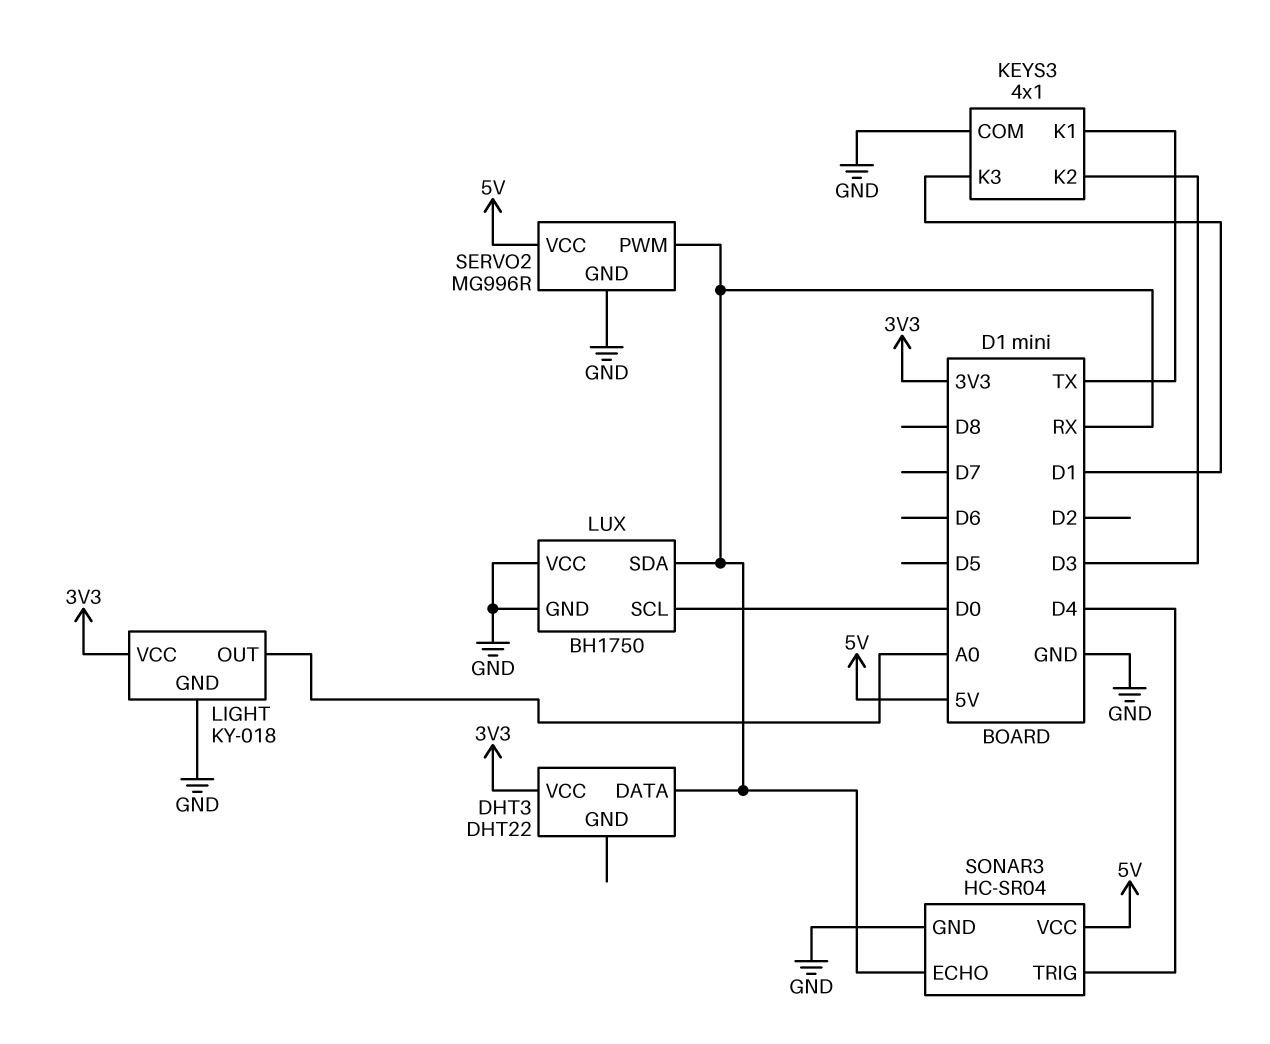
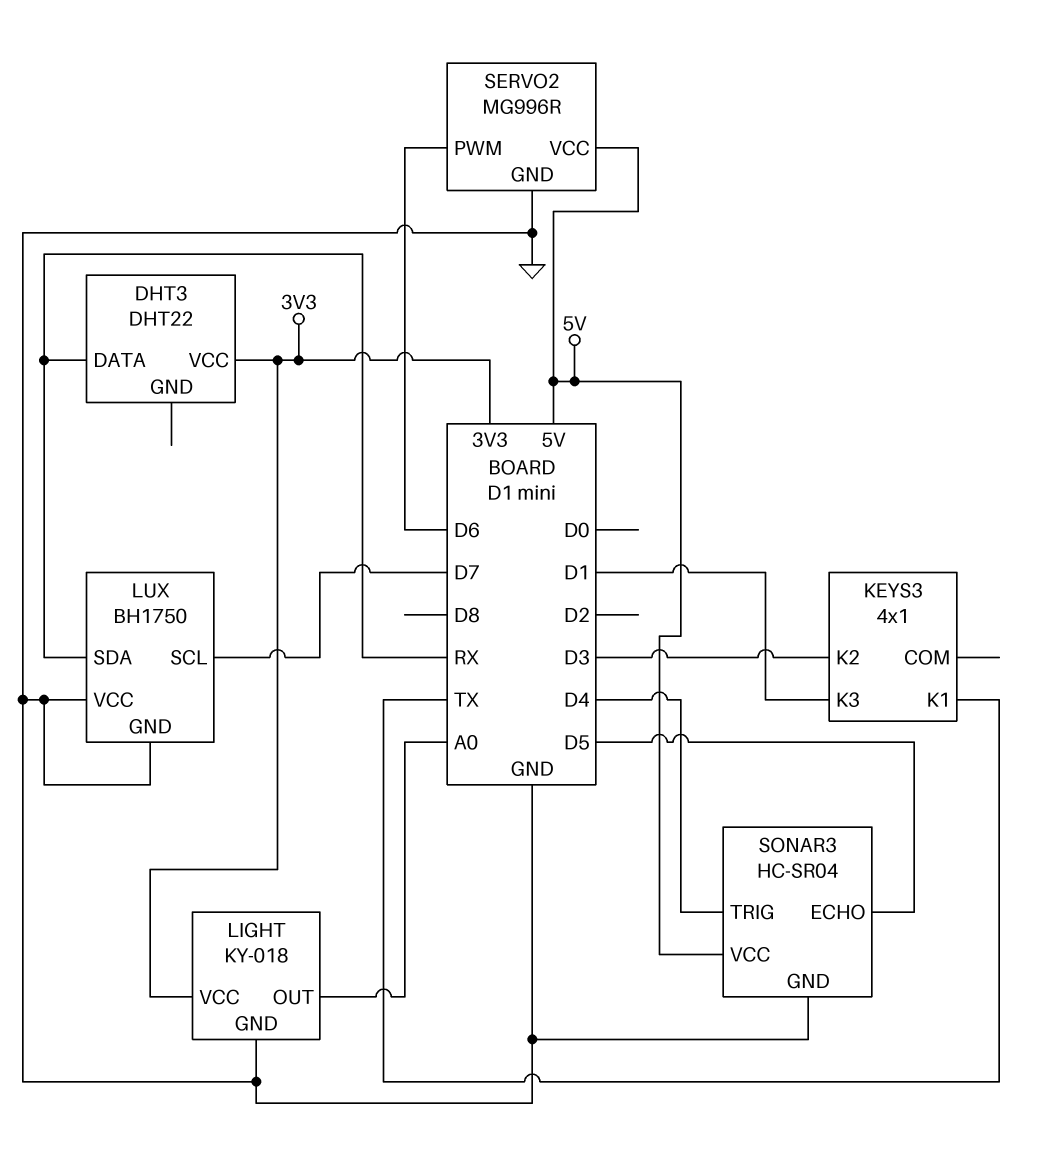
KEYS3 pin COM: GND -> none
LUX pin SCL: D0 -> D7
SERVO2 pin PWM: RX -> D6
SONAR3 pin ECHO: RX -> D5

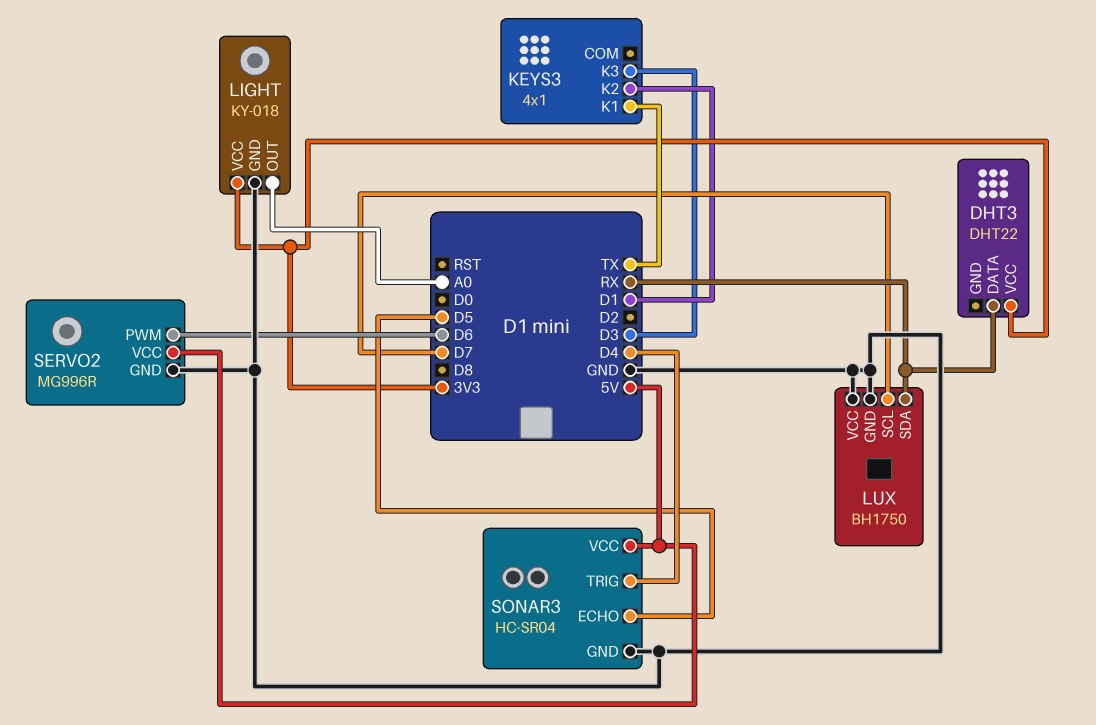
KEYS3 pin K2: D3 -> D1
KEYS3 pin K3: D1 -> D3

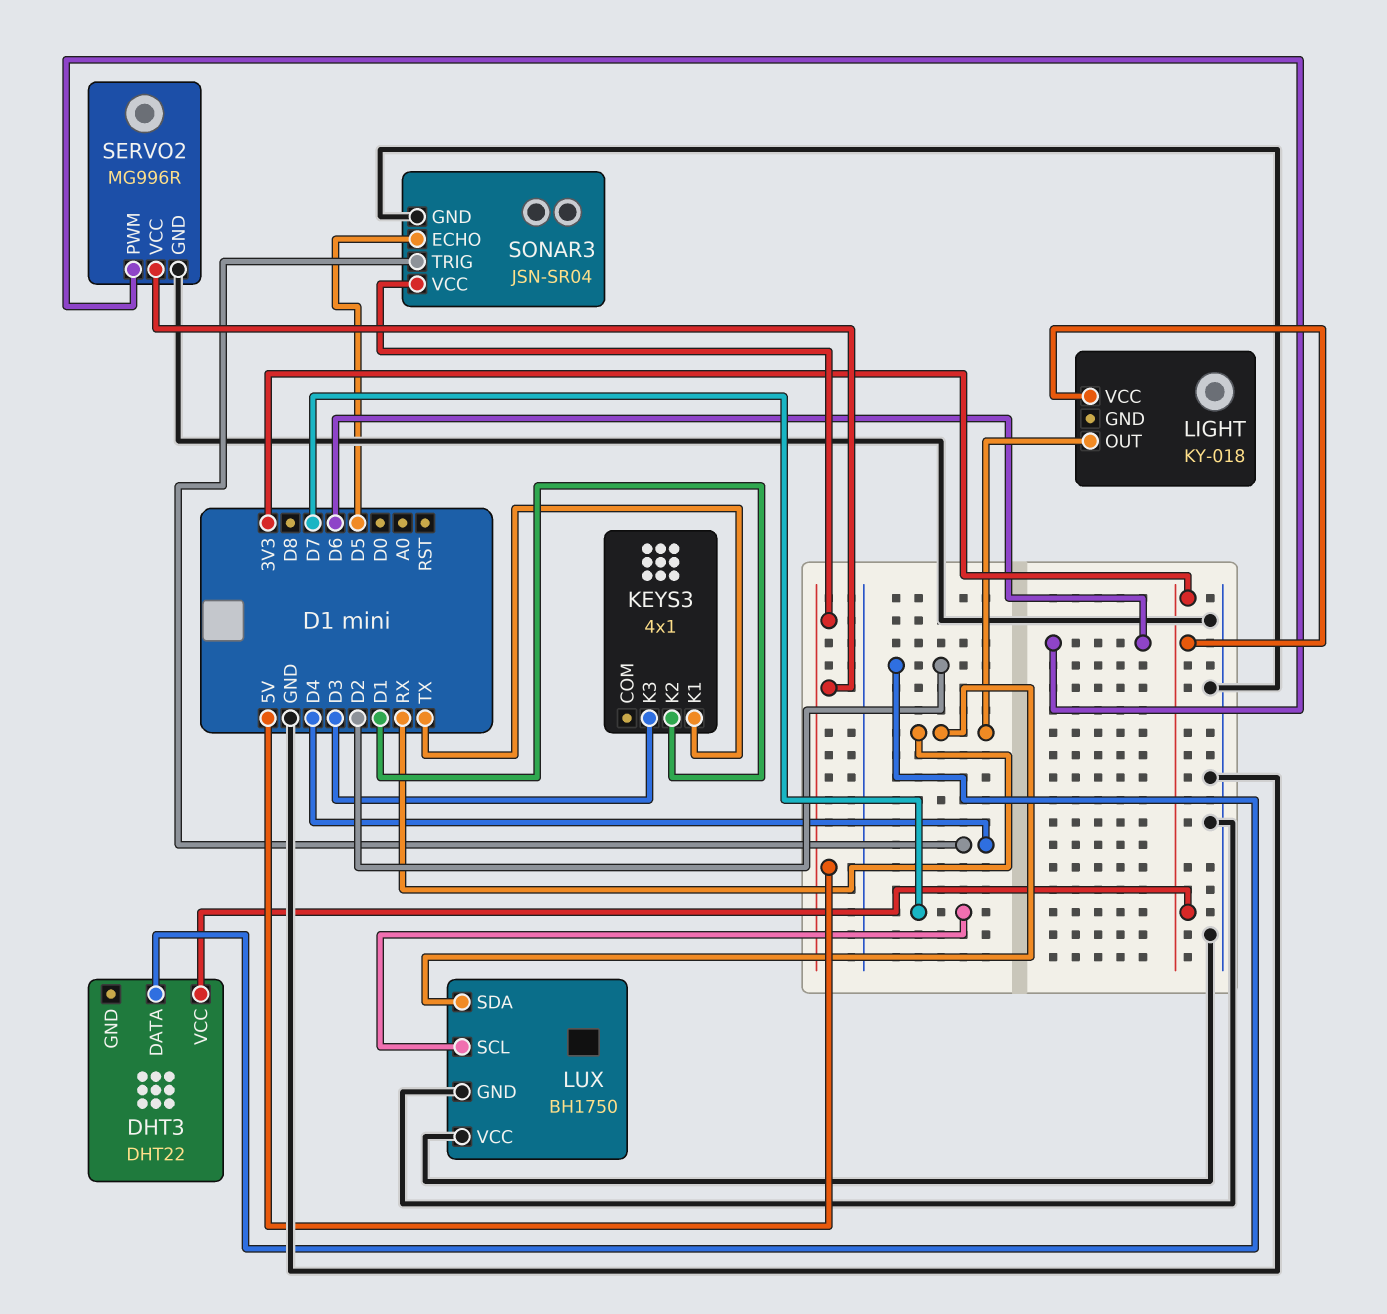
DHT3 pin DATA: RX -> D2
LIGHT pin GND: GND -> none
LIGHT pin OUT: A0 -> RX
SONAR3: HC-SR04 -> JSN-SR04

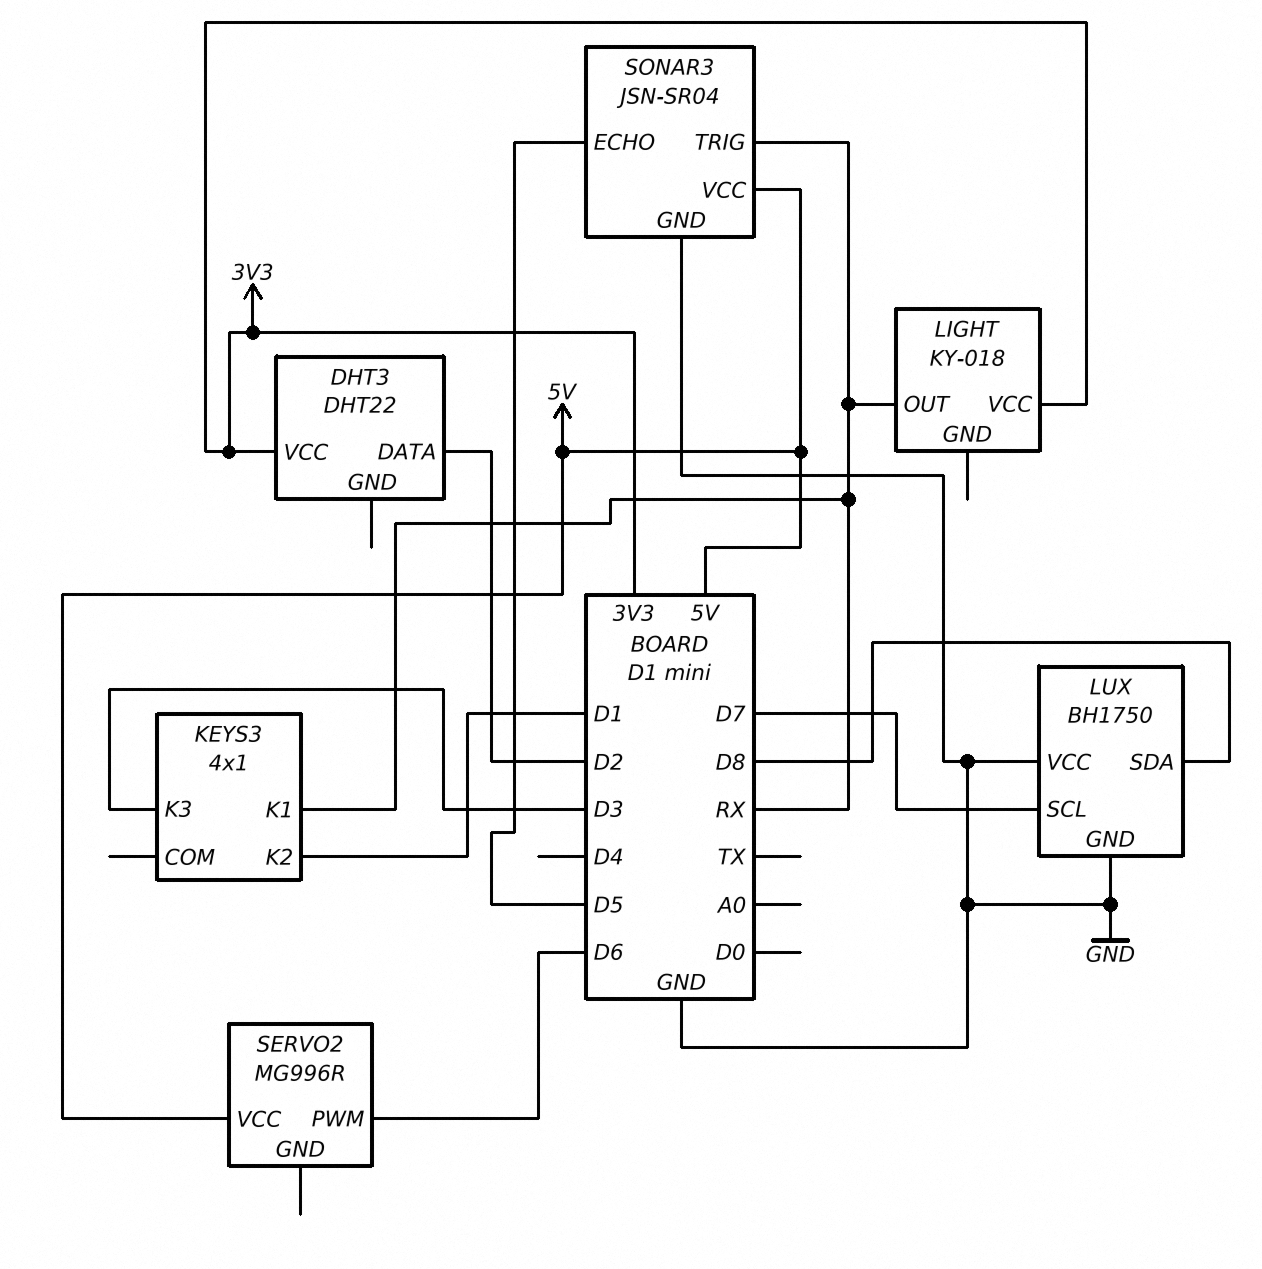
KEYS3 pin K1: TX -> RX
LUX pin SDA: RX -> D8
SERVO2 pin GND: GND -> none
SONAR3 pin TRIG: D4 -> RX

